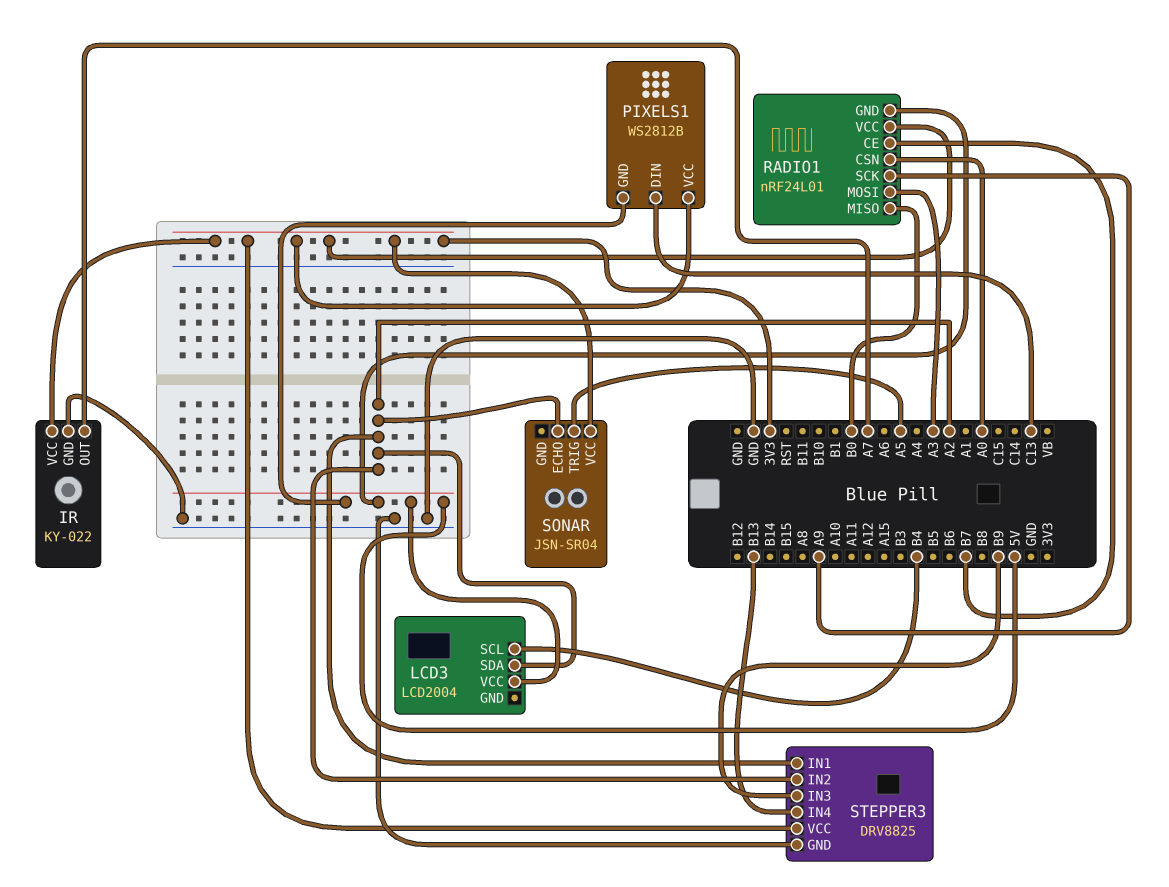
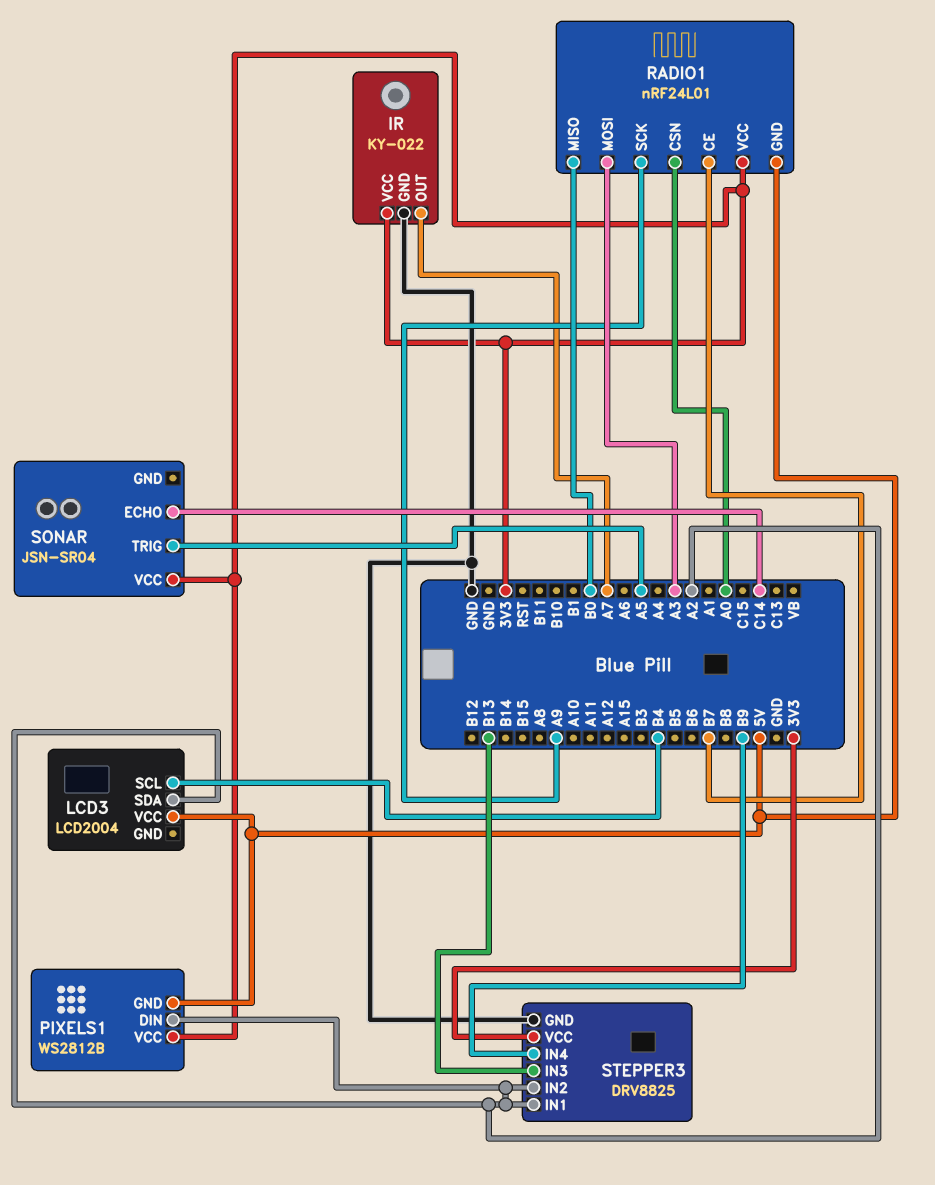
PIXELS1 pin DIN: C13 -> A2
SONAR pin ECHO: A2 -> C14
STEPPER3 pin IN3: B9 -> B13
STEPPER3 pin IN4: B13 -> B9

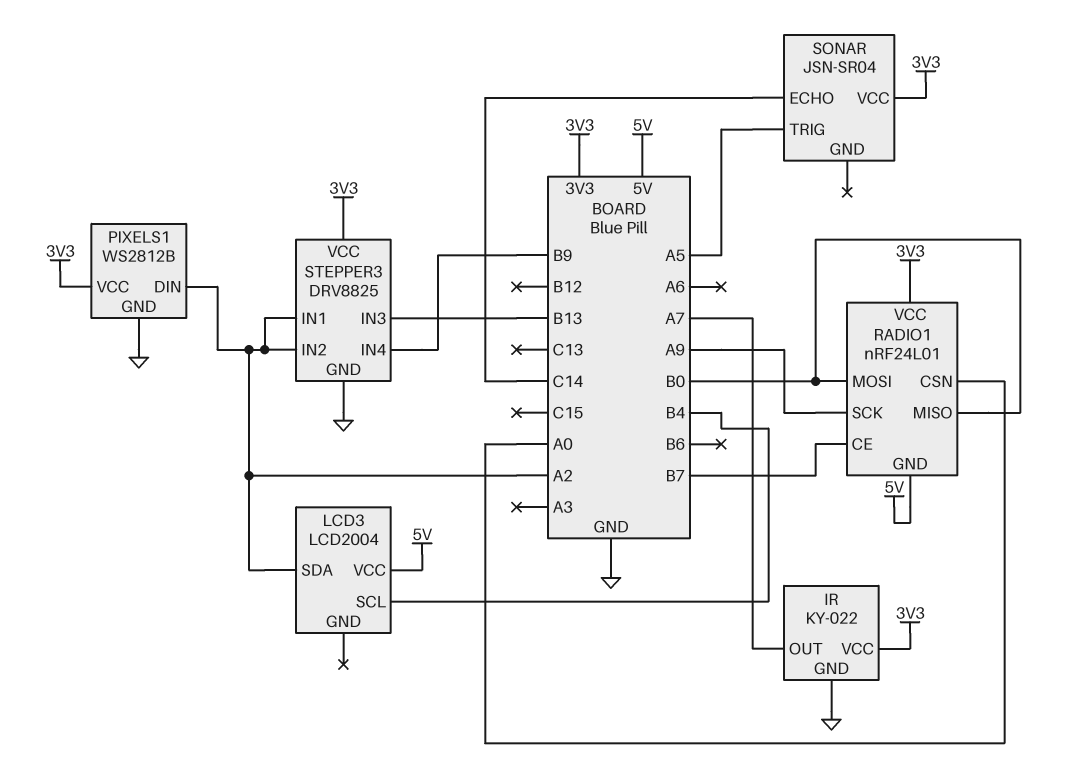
PIXELS1 pin GND: 5V -> GND
RADIO1 pin MOSI: A3 -> B0

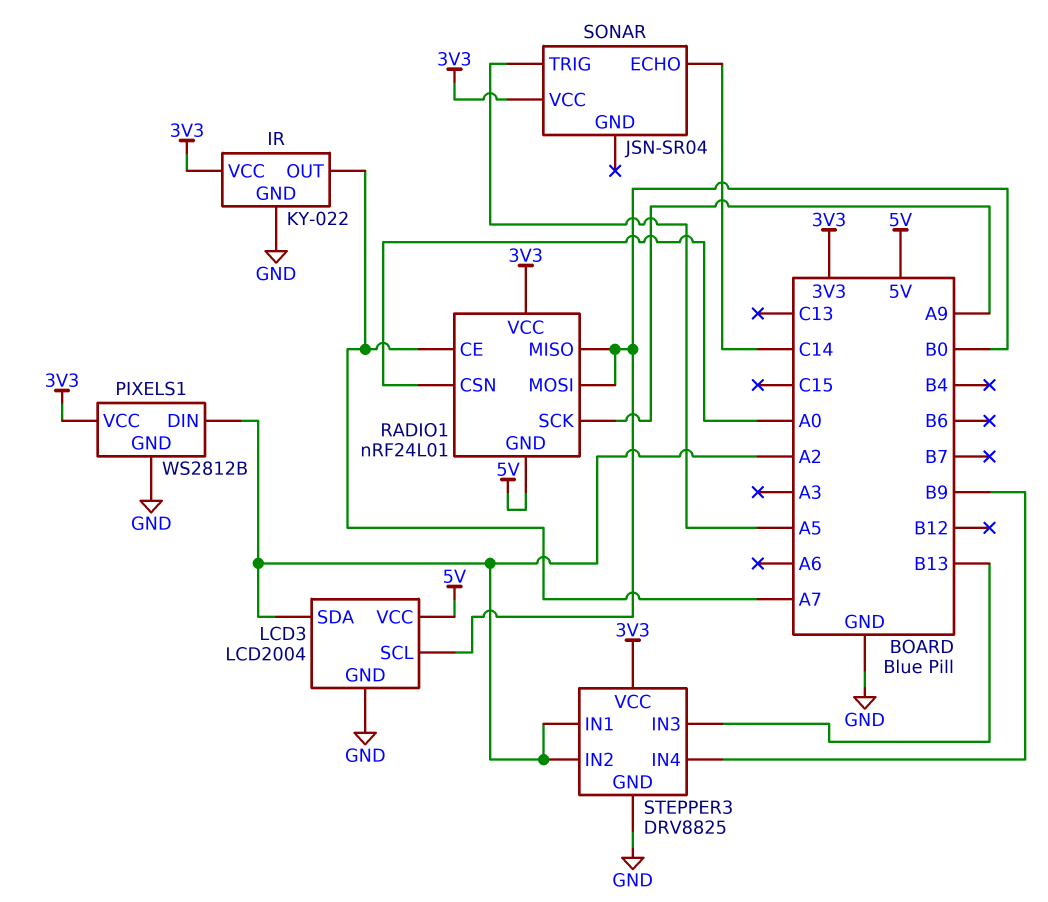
LCD3 pin GND: none -> GND
LCD3 pin SCL: B4 -> B0
RADIO1 pin CE: B7 -> A7

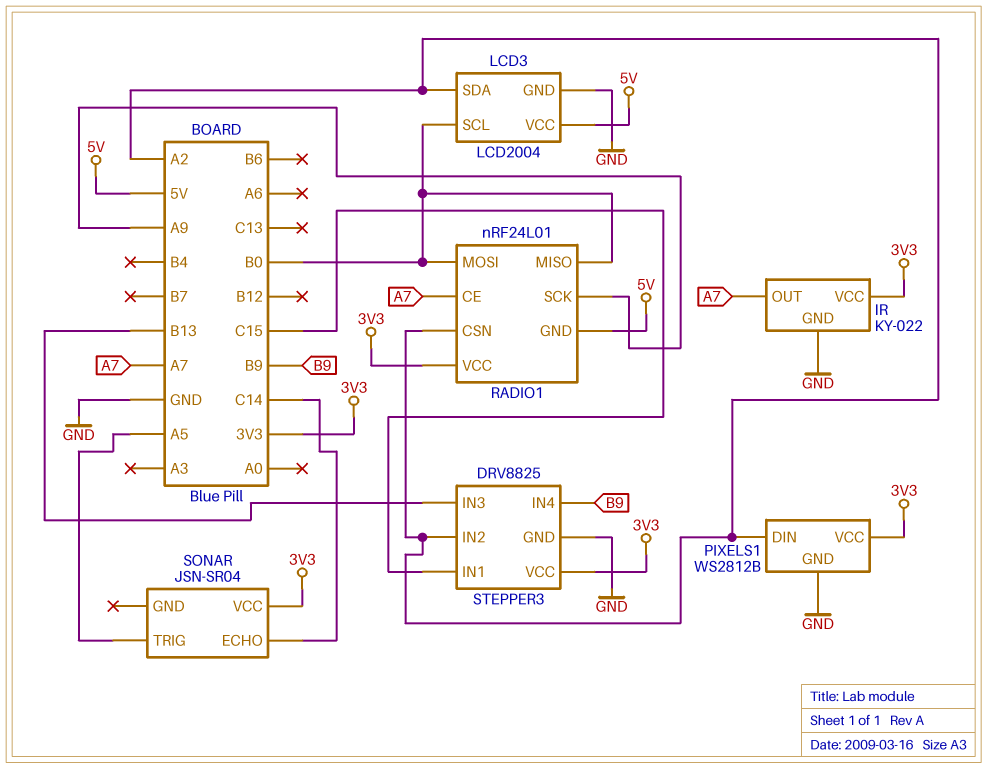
RADIO1 pin CSN: A0 -> A2
STEPPER3 pin IN1: A2 -> C15

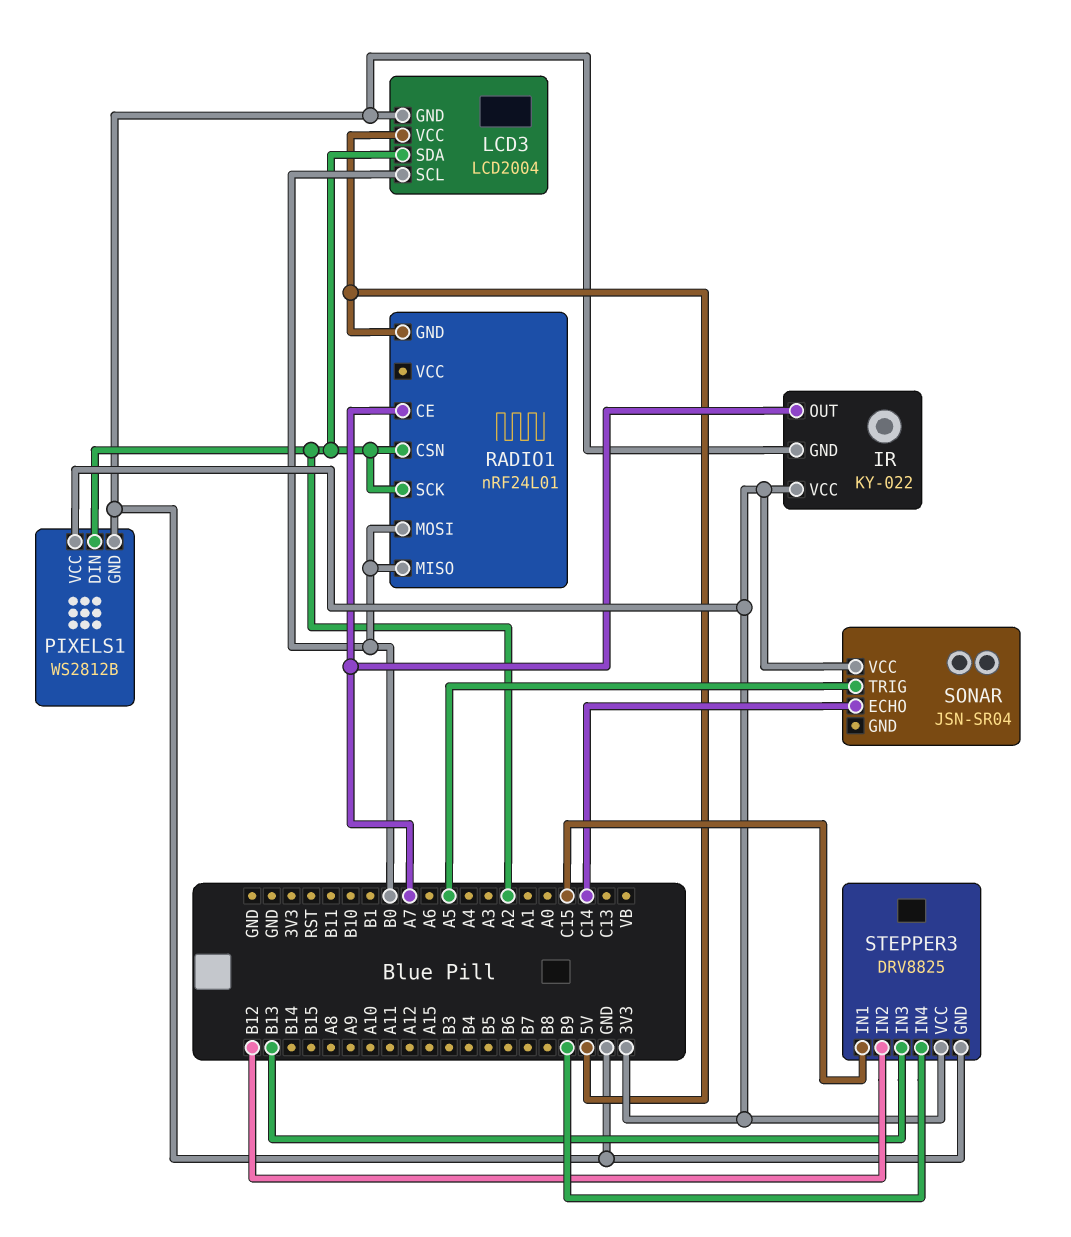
RADIO1 pin SCK: A9 -> A2
RADIO1 pin VCC: 3V3 -> none
STEPPER3 pin IN2: A2 -> B12

